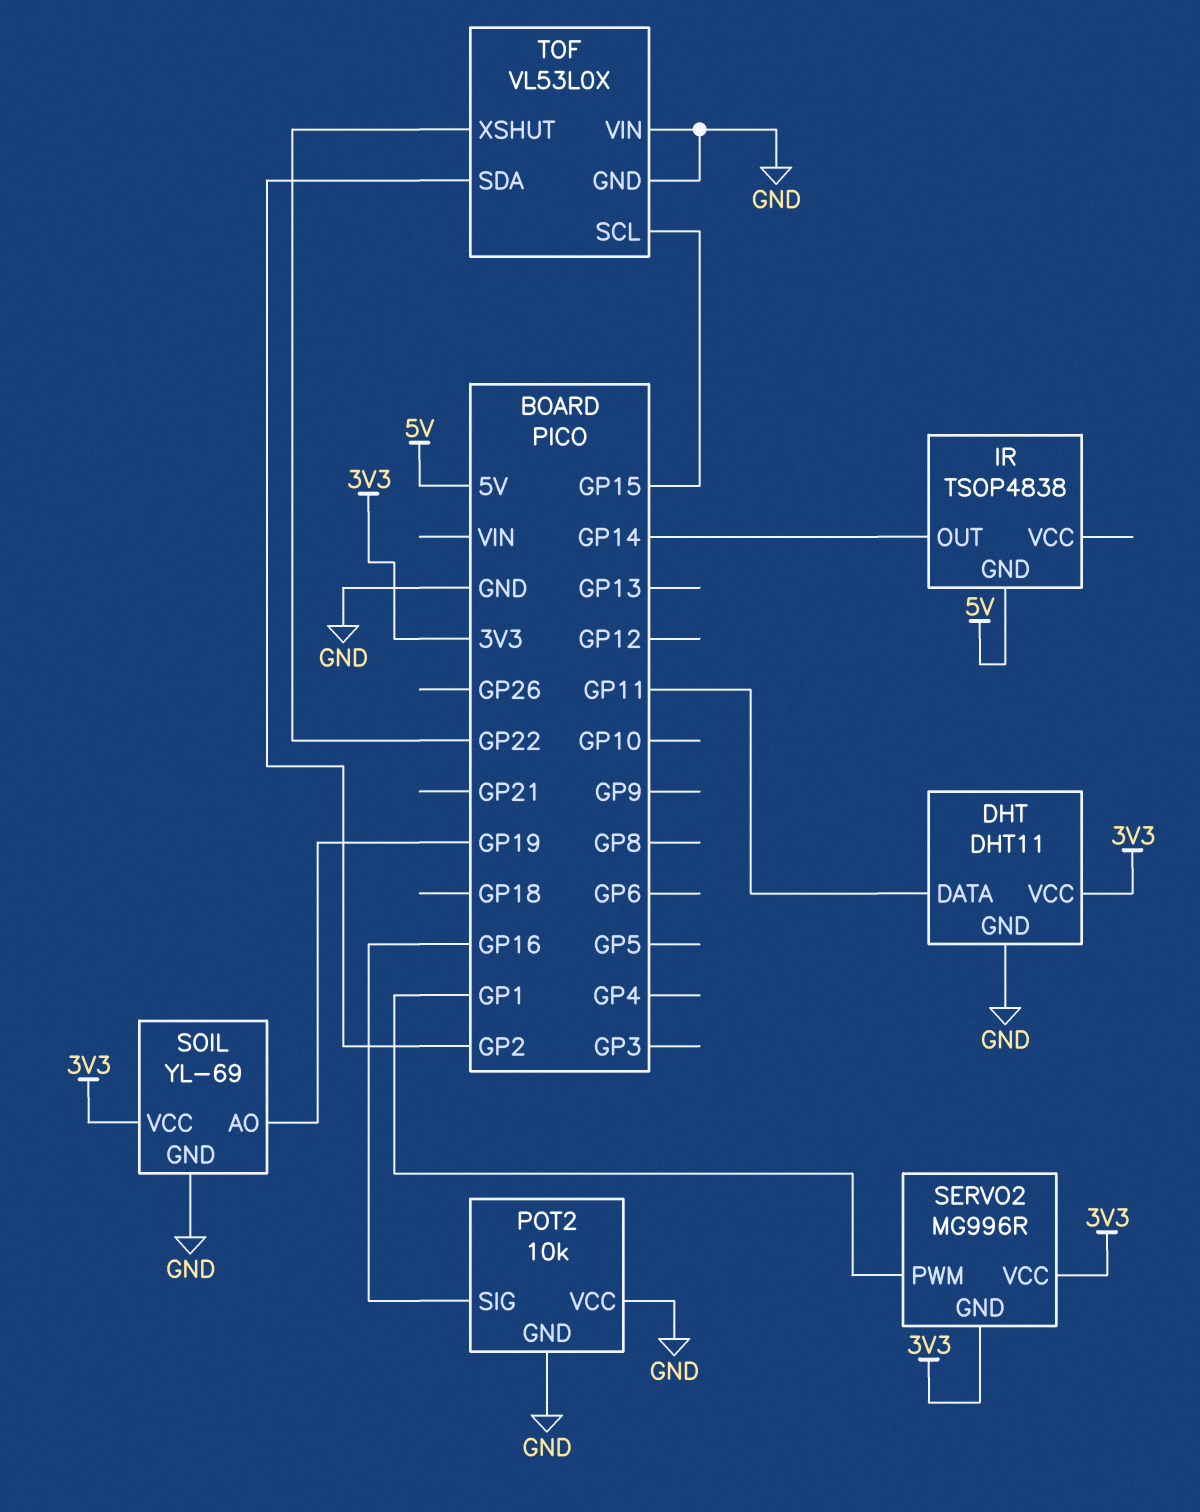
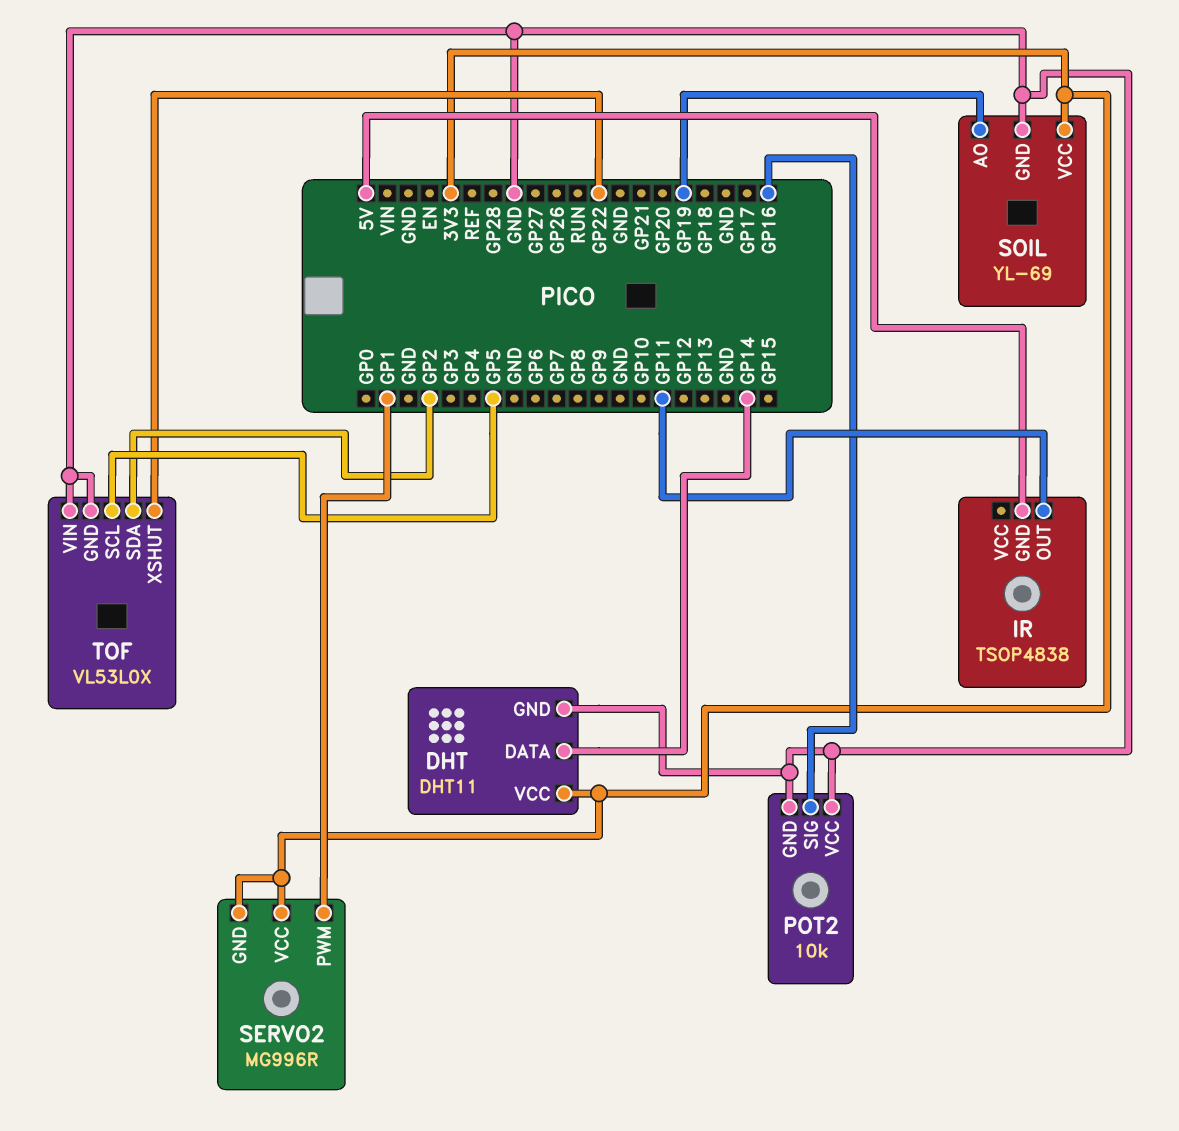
DHT pin DATA: GP11 -> GP14
IR pin OUT: GP14 -> GP11
TOF pin SCL: GP15 -> GP5

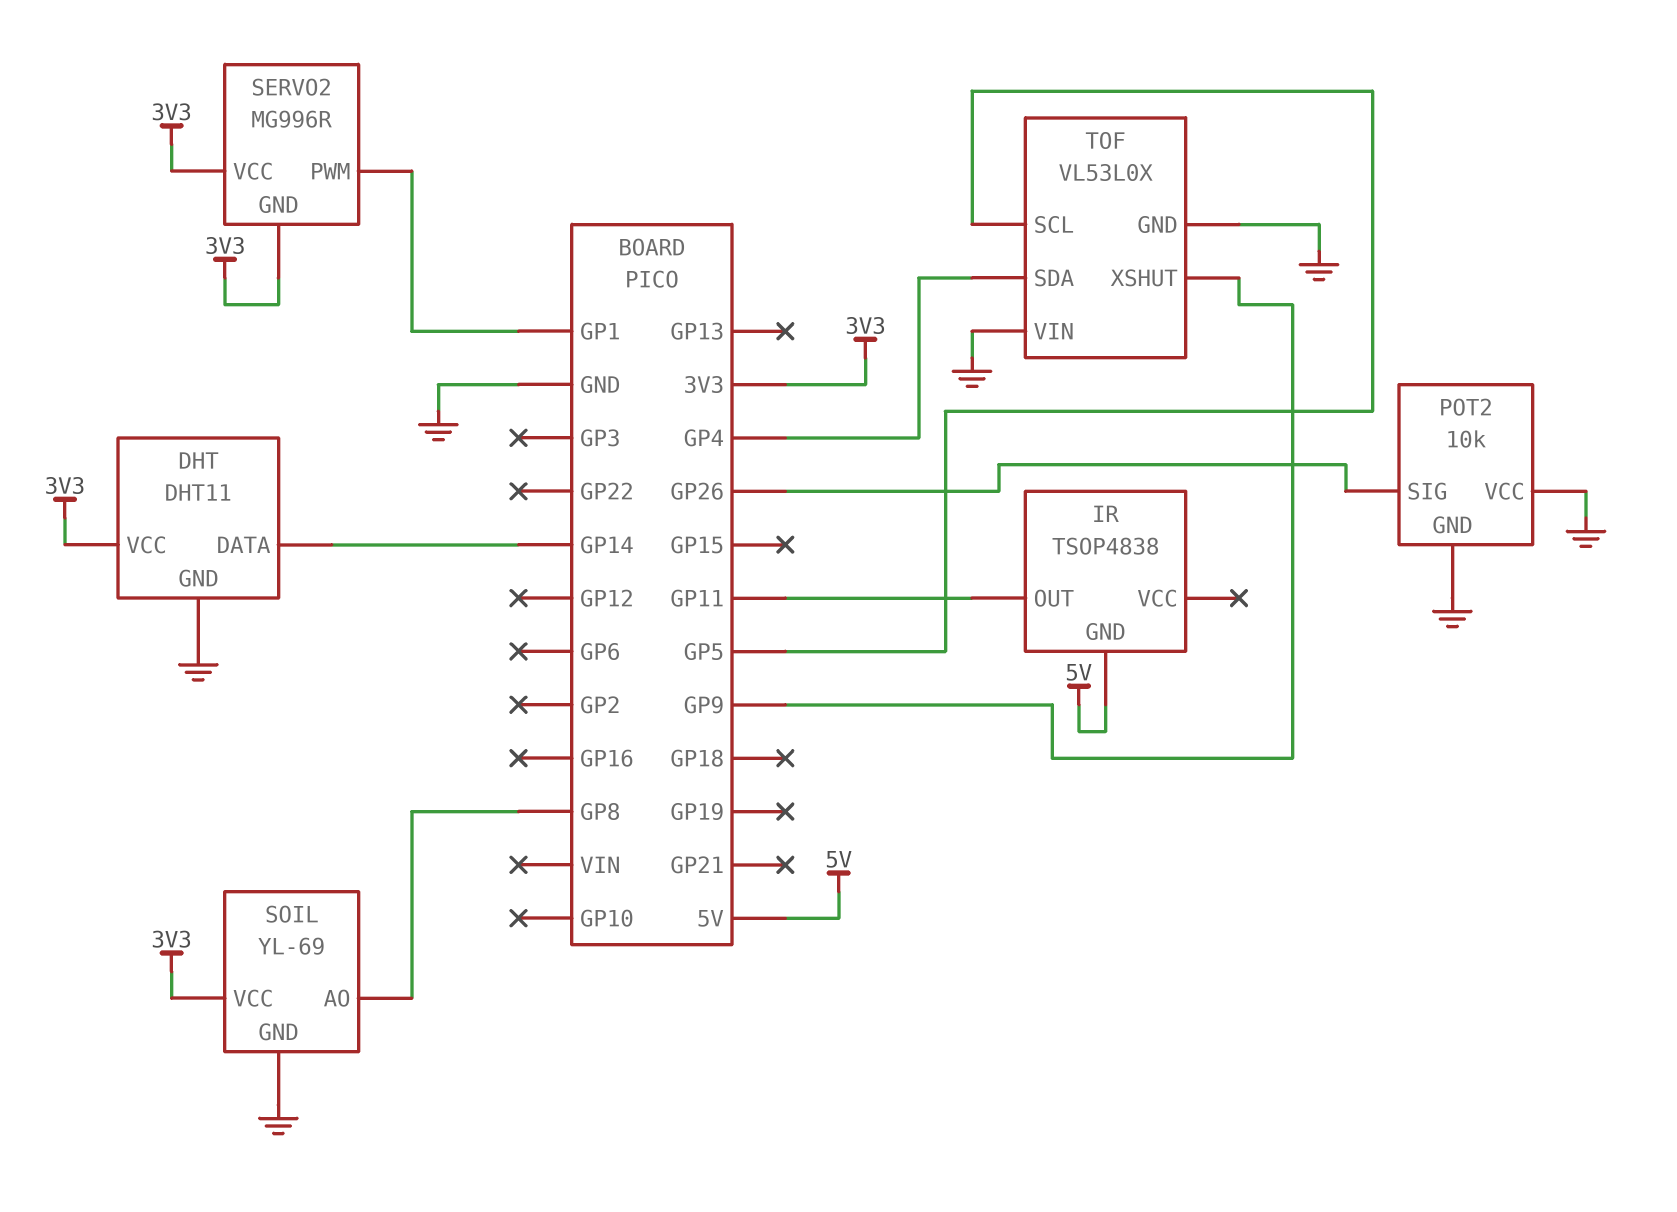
POT2 pin SIG: GP16 -> GP26
SOIL pin AO: GP19 -> GP8
TOF pin SDA: GP2 -> GP4
TOF pin XSHUT: GP22 -> GP9

